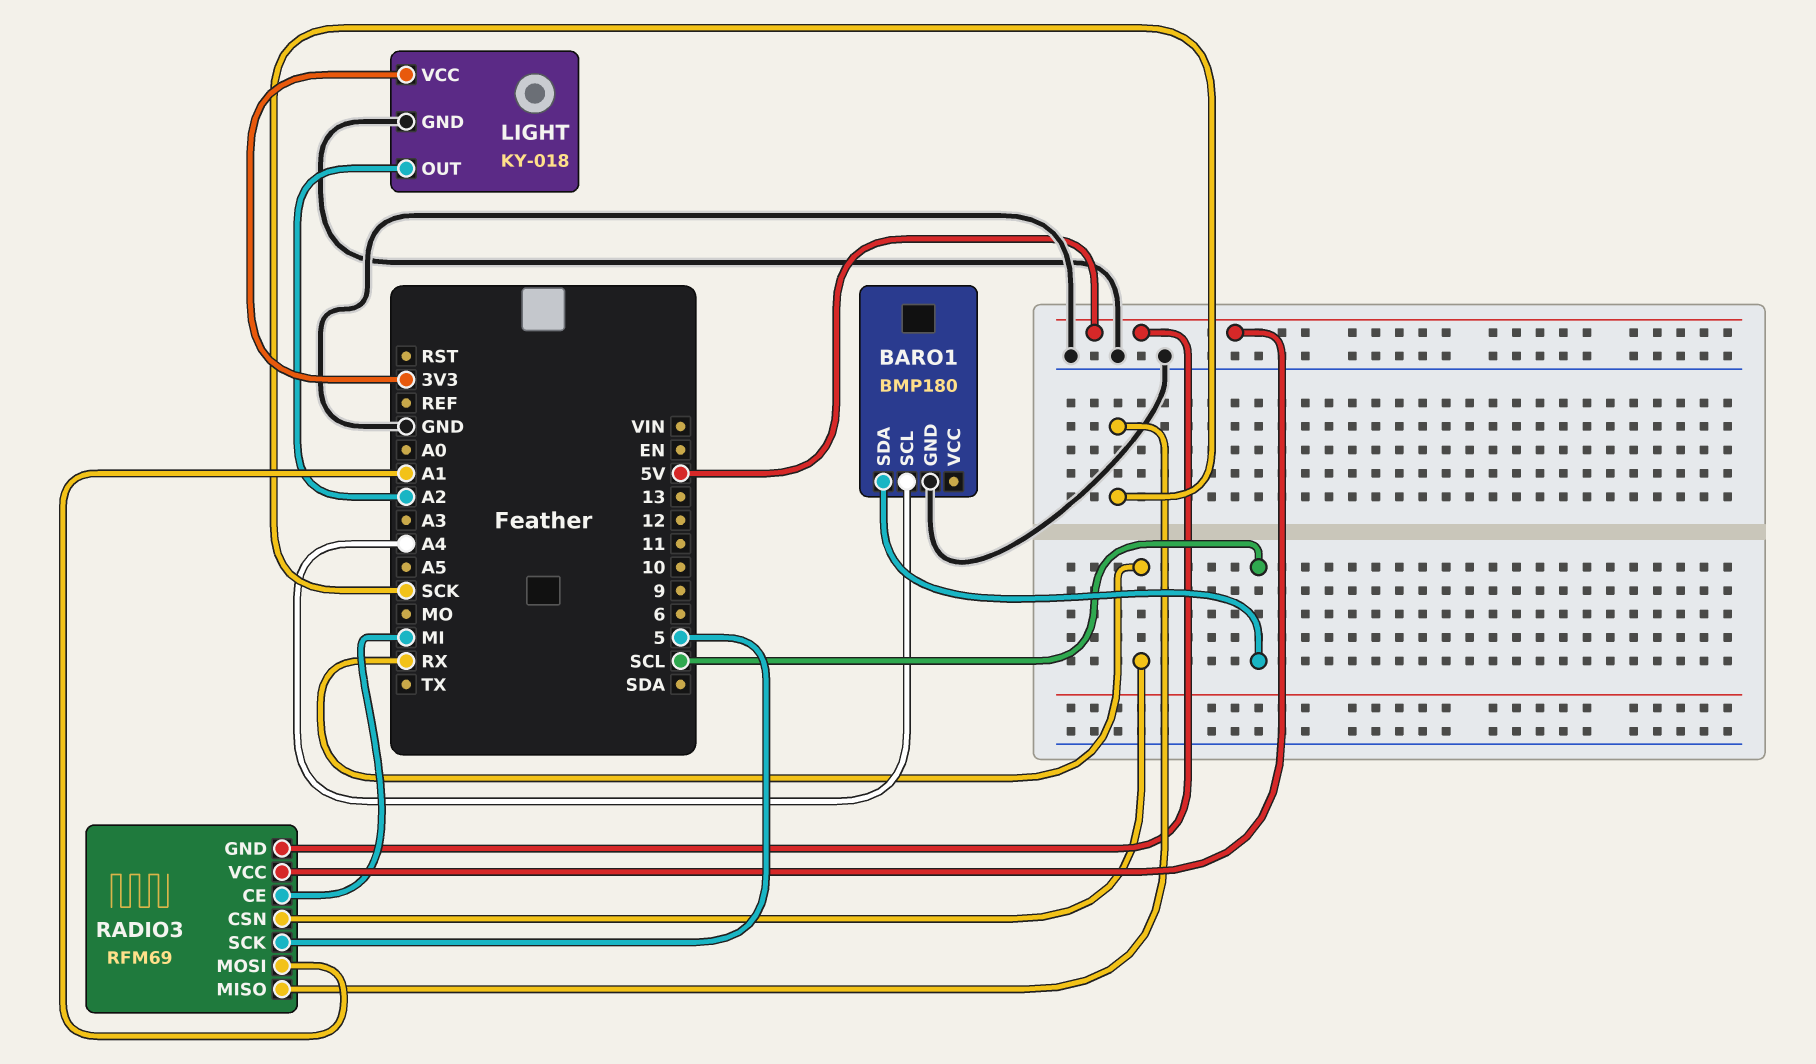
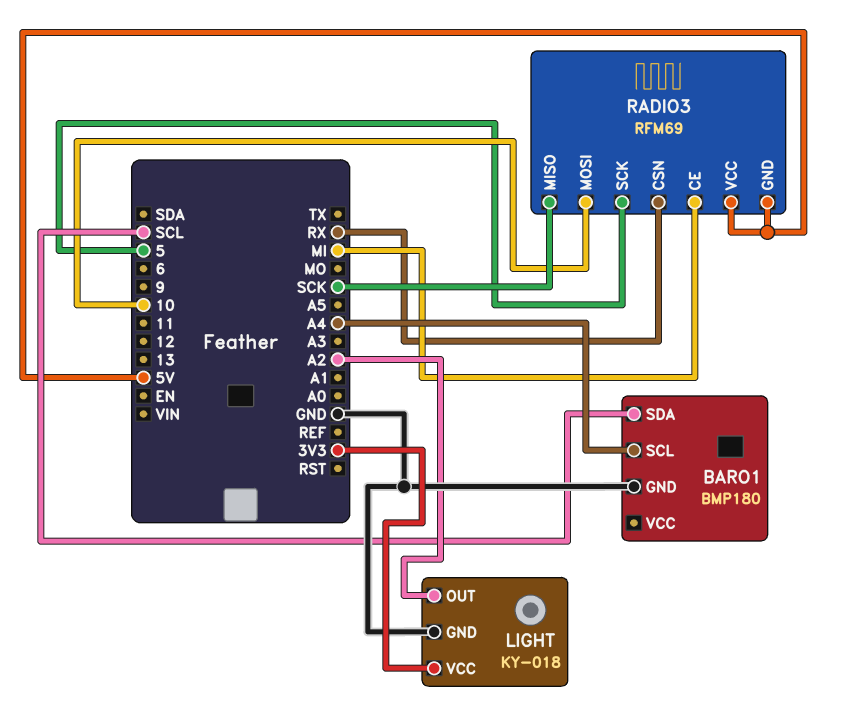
RADIO3 pin MOSI: A1 -> 10

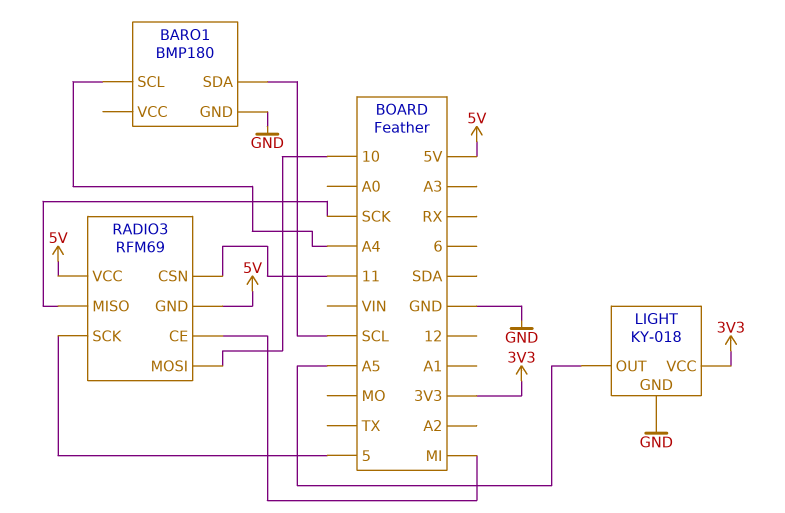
LIGHT pin OUT: A2 -> A5
RADIO3 pin CSN: RX -> 11

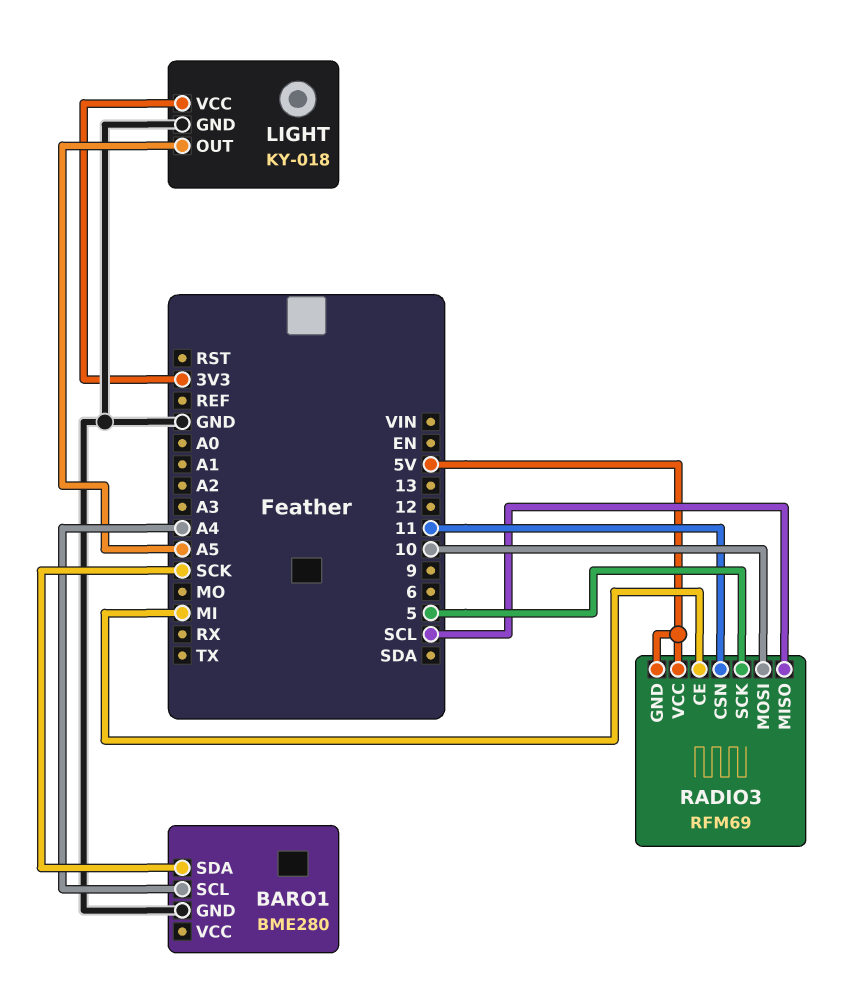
BARO1: BMP180 -> BME280
BARO1 pin SDA: SCL -> SCK
RADIO3 pin MISO: SCK -> SCL

